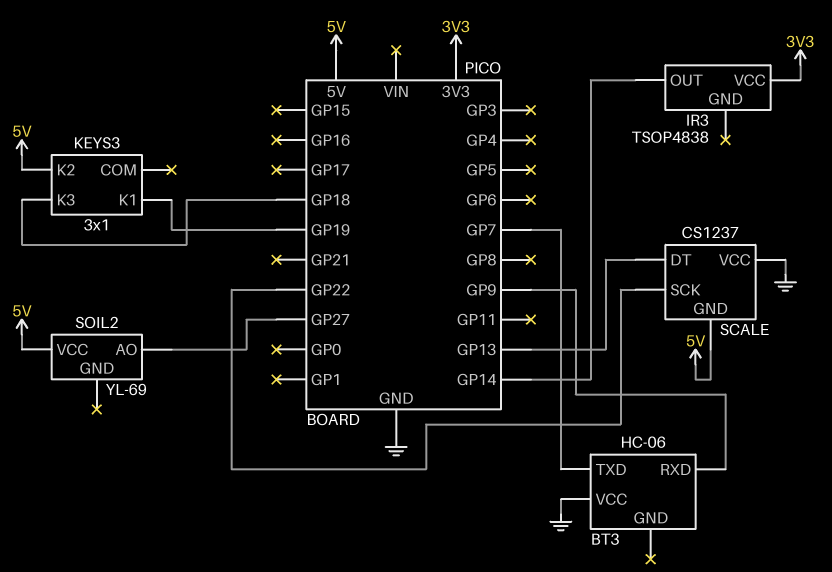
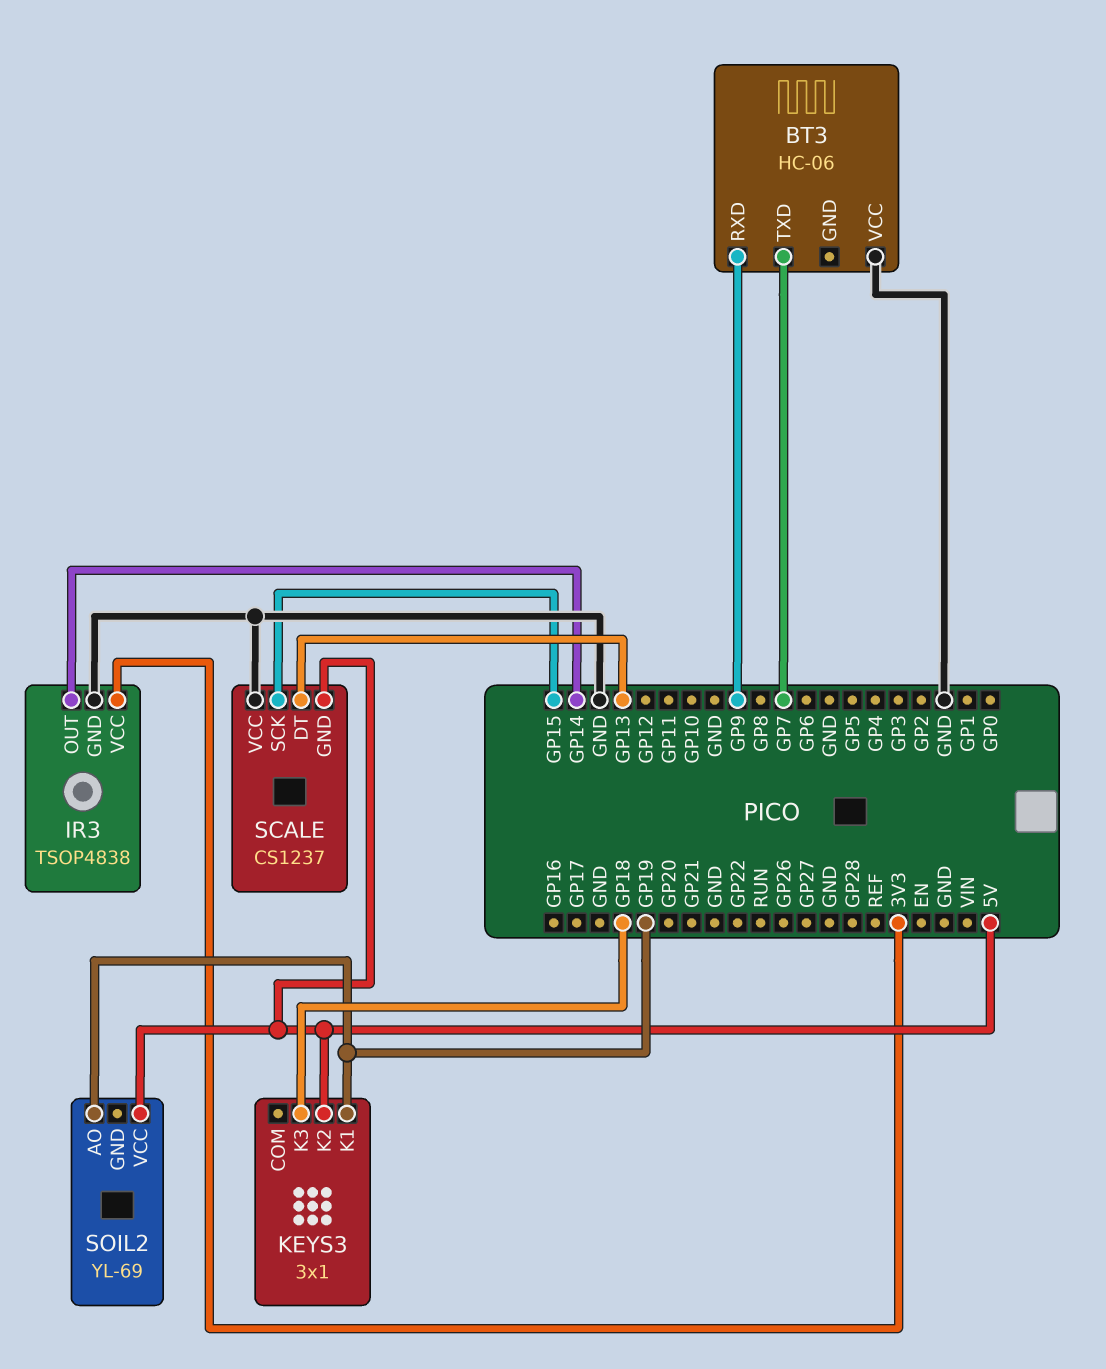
IR3 pin GND: none -> GND
SCALE pin SCK: GP22 -> GP15
SOIL2 pin AO: GP27 -> GP19

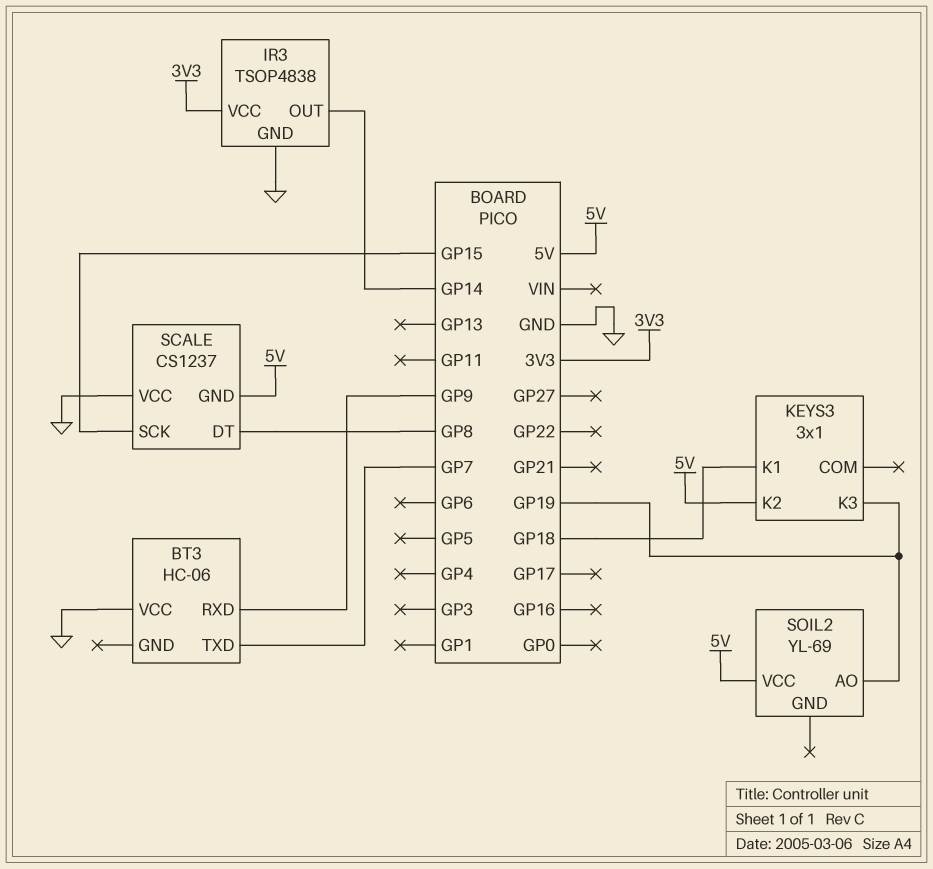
KEYS3 pin K1: GP19 -> GP18
KEYS3 pin K3: GP18 -> GP19
SCALE pin DT: GP13 -> GP8

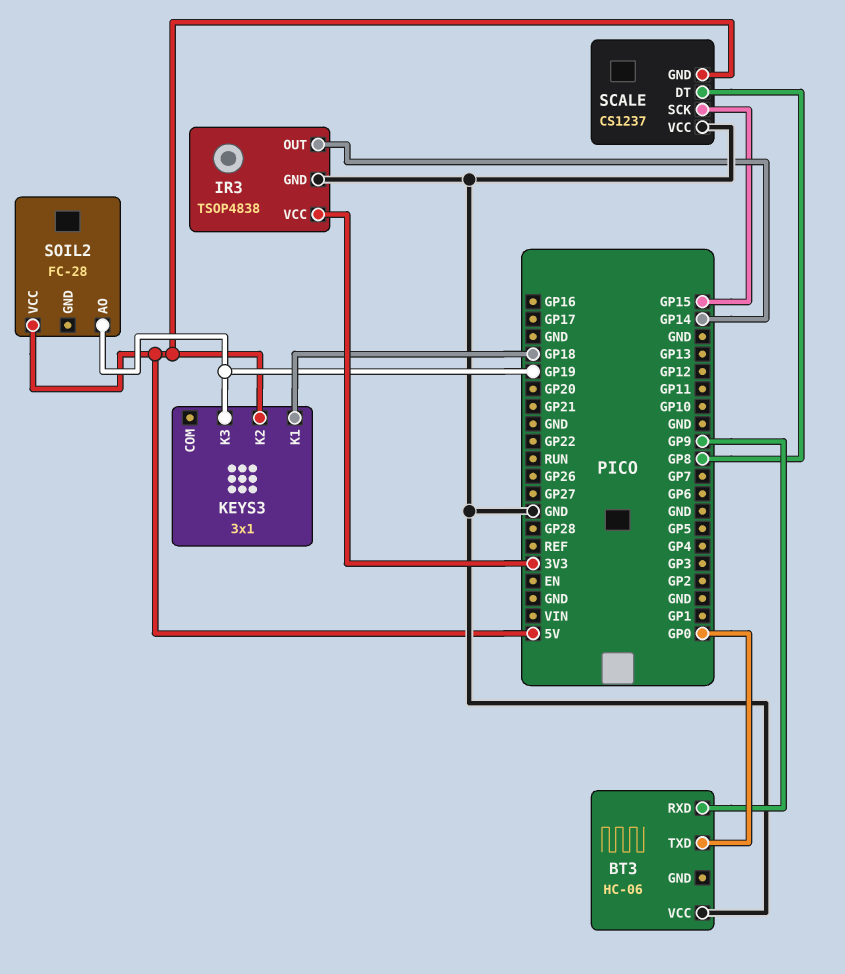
BT3 pin TXD: GP7 -> GP0
SOIL2: YL-69 -> FC-28

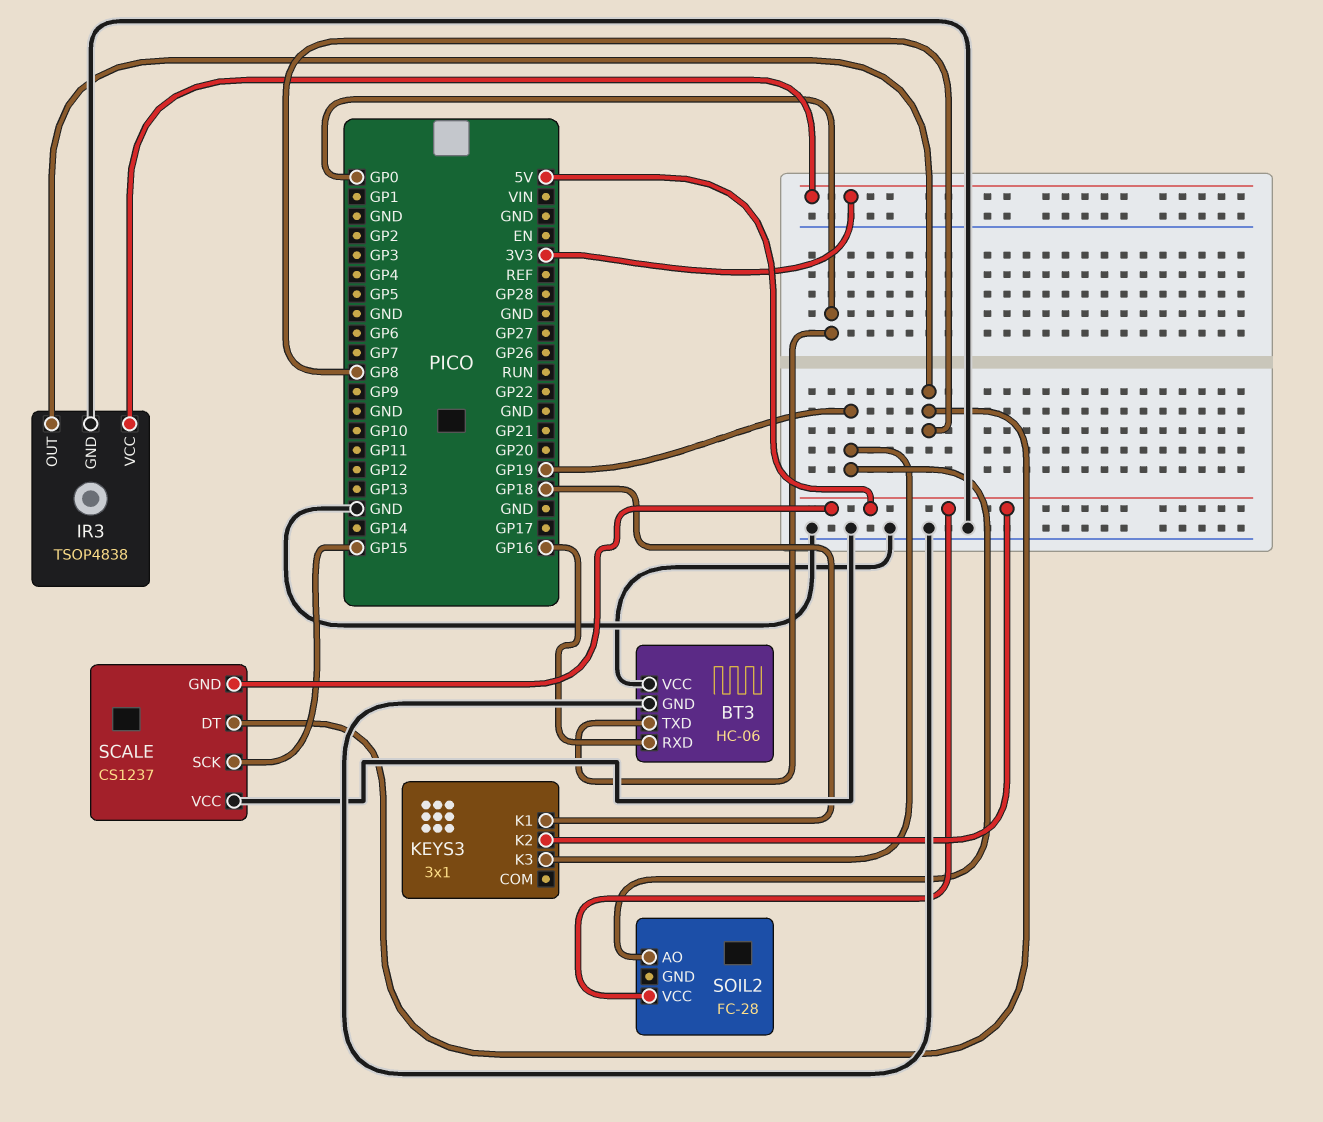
BT3 pin GND: none -> GND
BT3 pin RXD: GP9 -> GP16
IR3 pin OUT: GP14 -> GP8

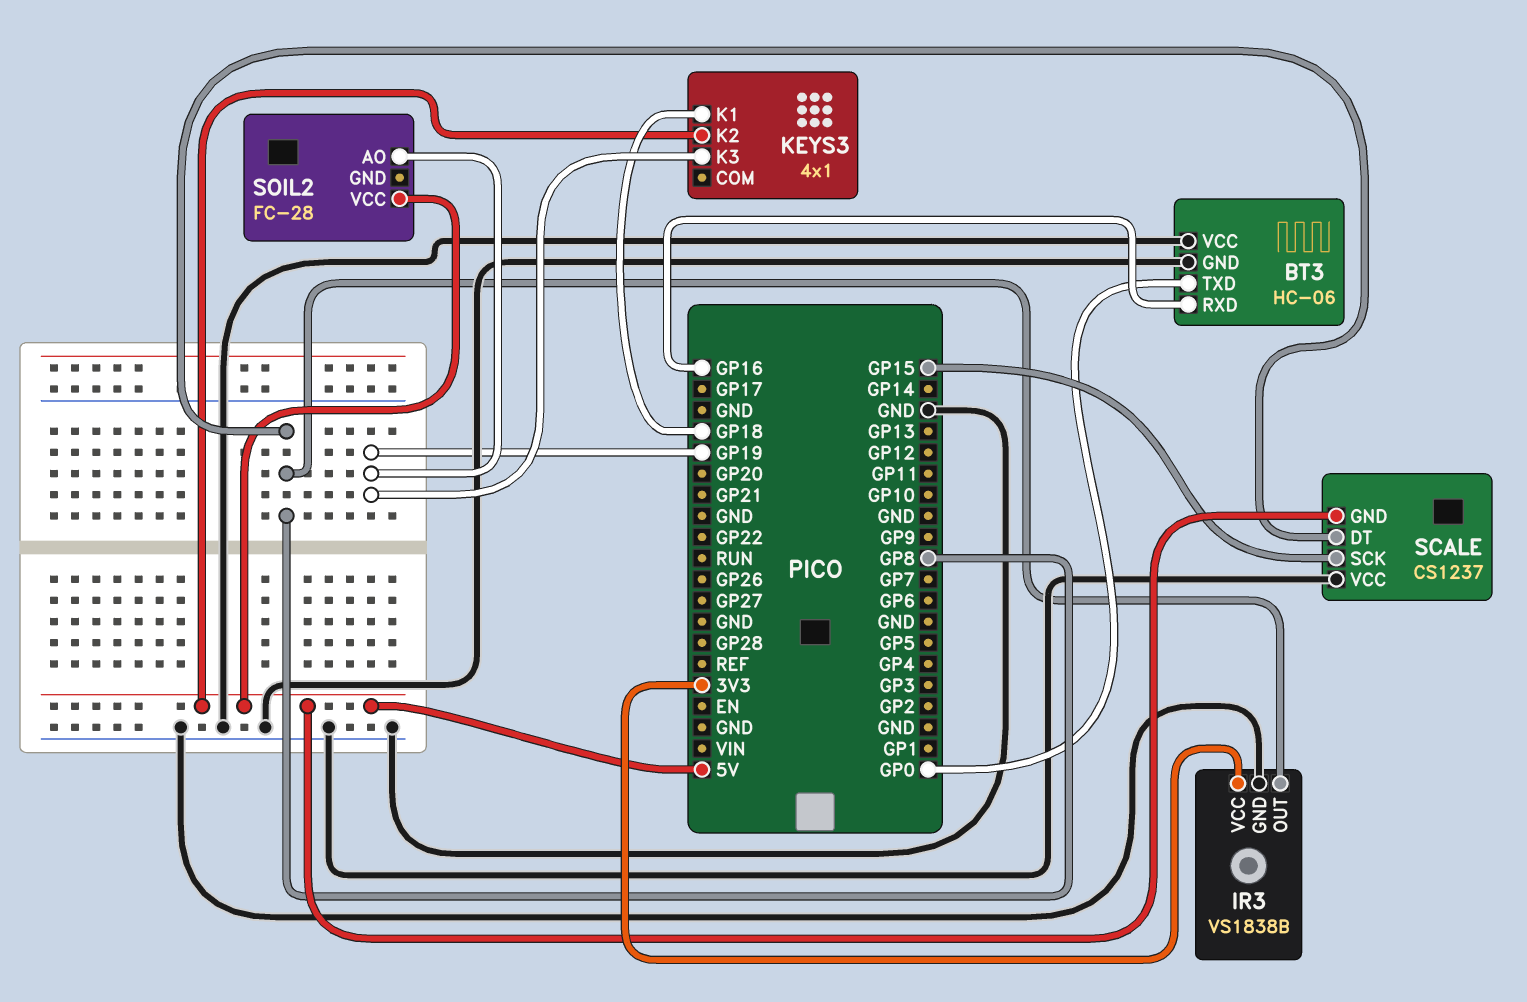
IR3: TSOP4838 -> VS1838B
KEYS3: 3x1 -> 4x1

